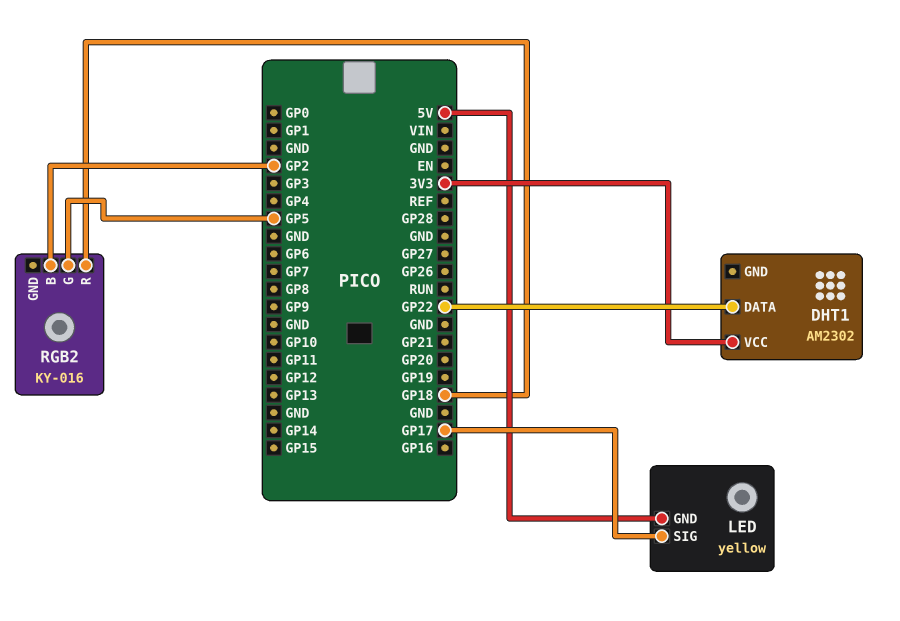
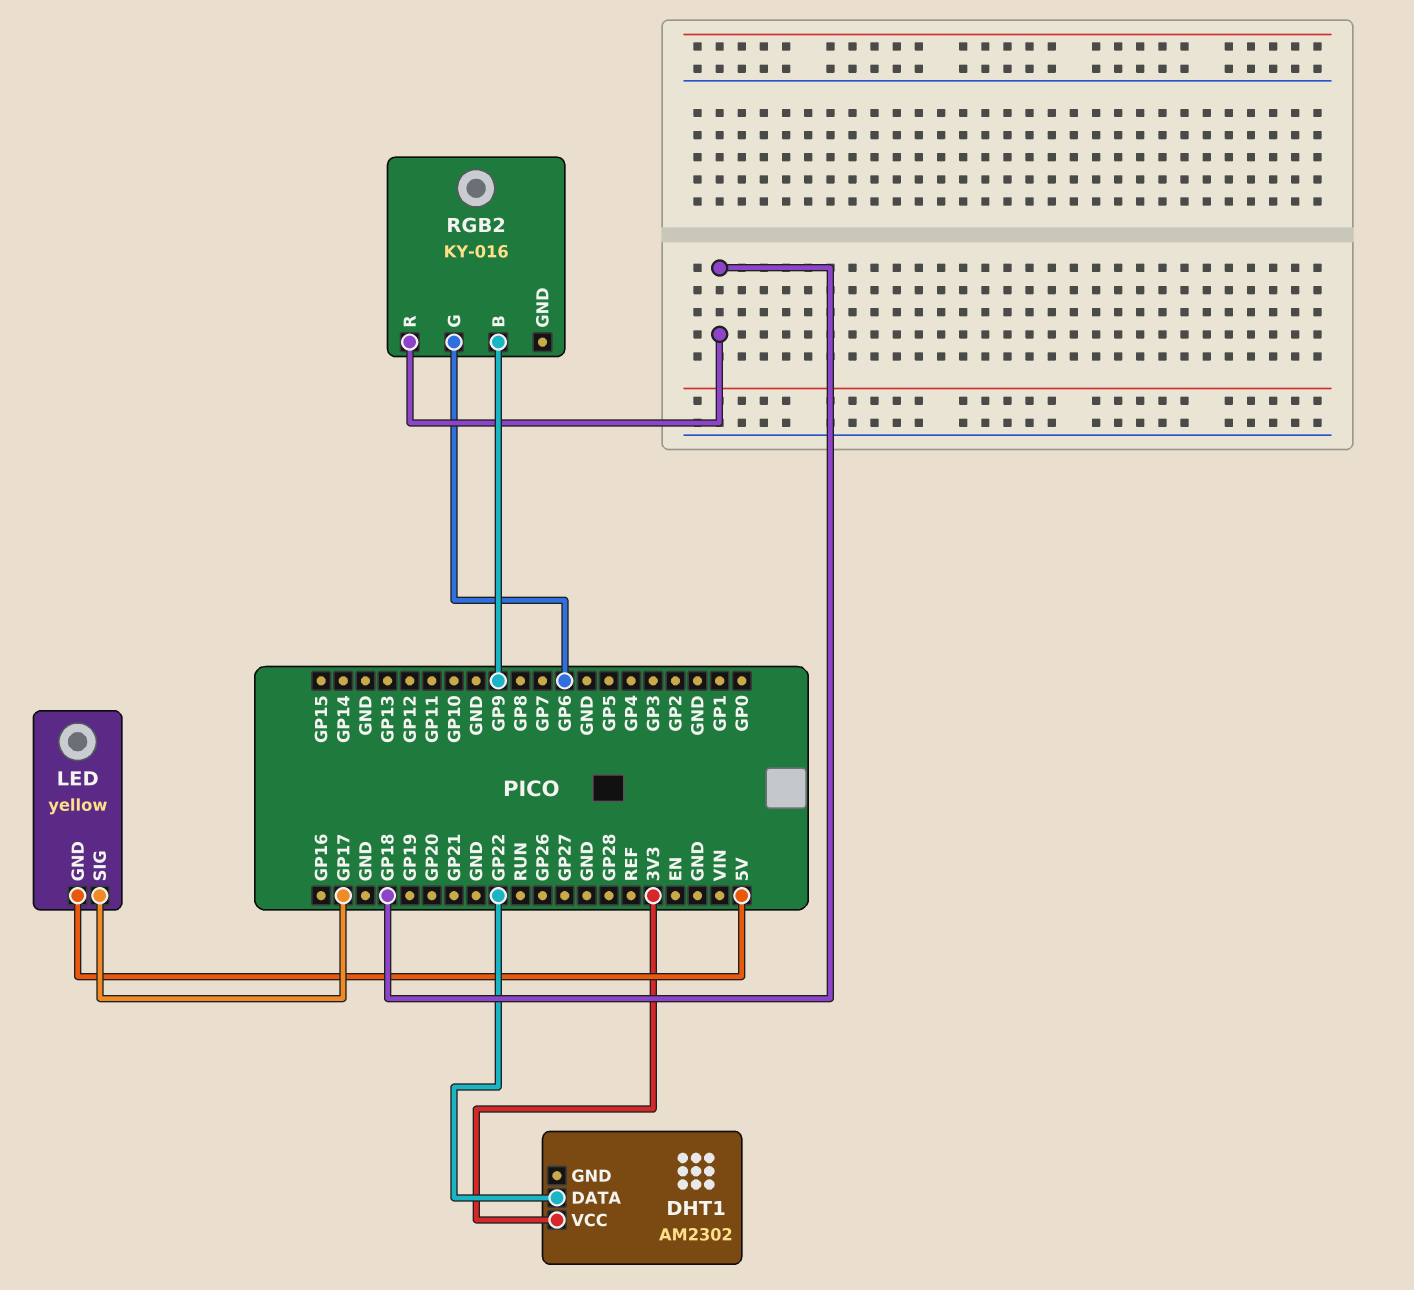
RGB2 pin B: GP2 -> GP9
RGB2 pin G: GP5 -> GP6

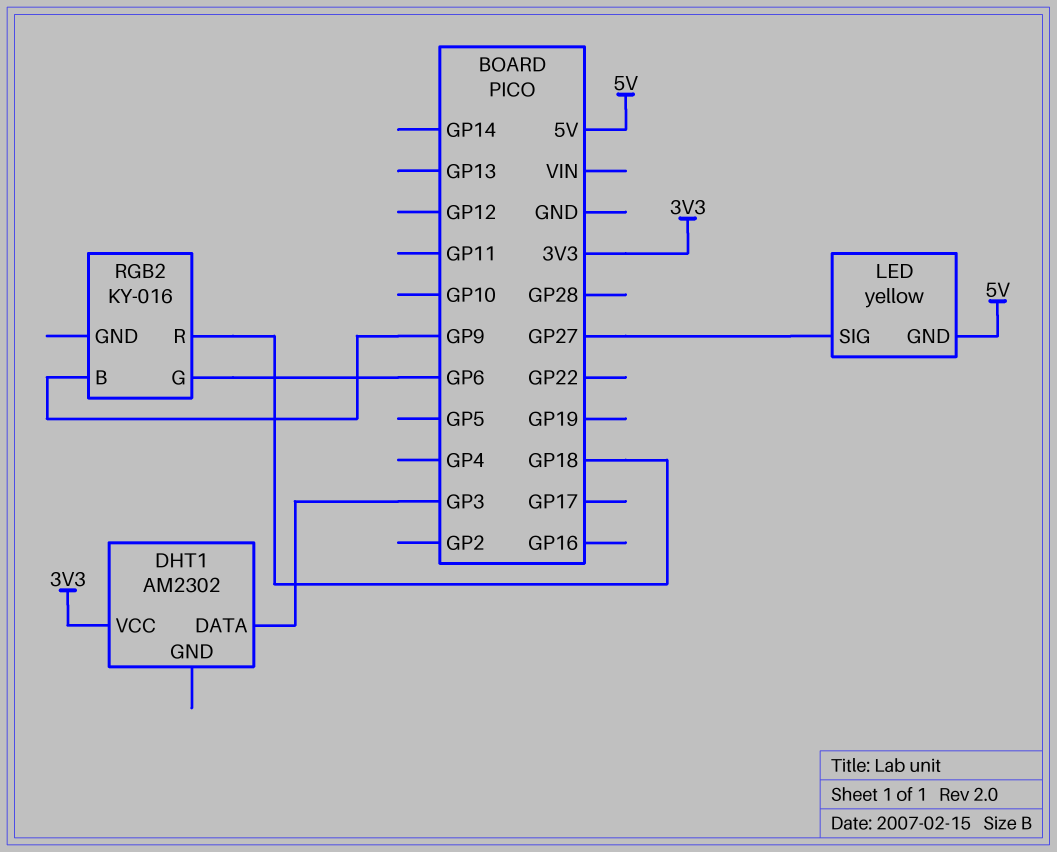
DHT1 pin DATA: GP22 -> GP3
LED pin SIG: GP17 -> GP27

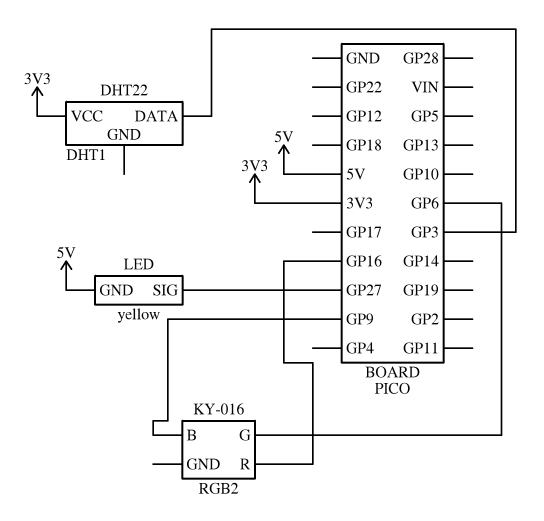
DHT1: AM2302 -> DHT22
RGB2 pin R: GP18 -> GP16

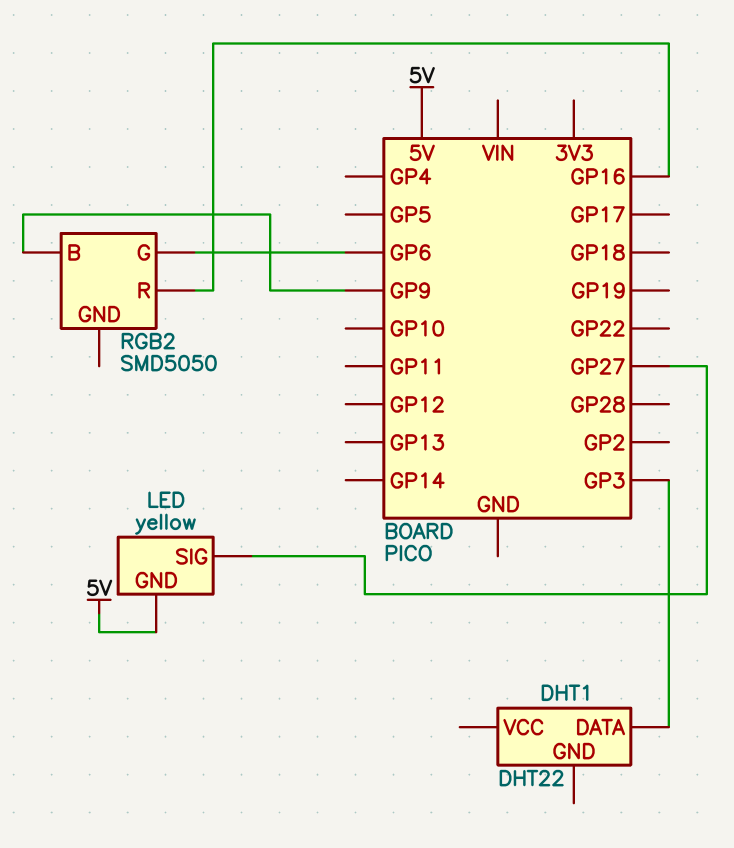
DHT1 pin VCC: 3V3 -> none
RGB2: KY-016 -> SMD5050

